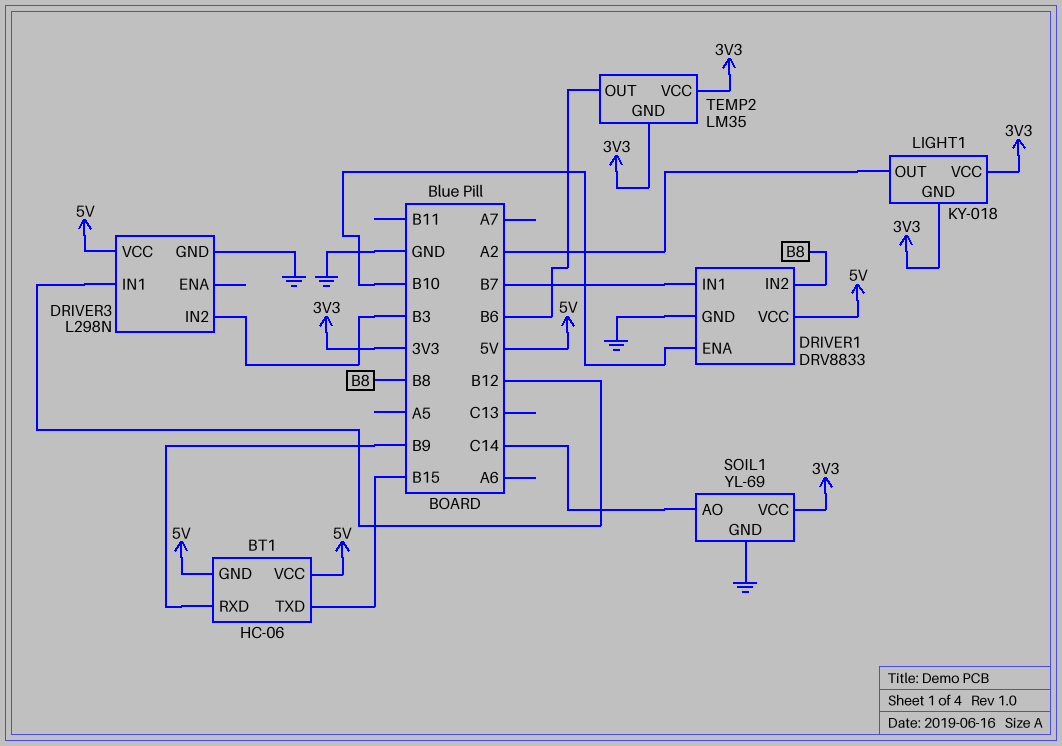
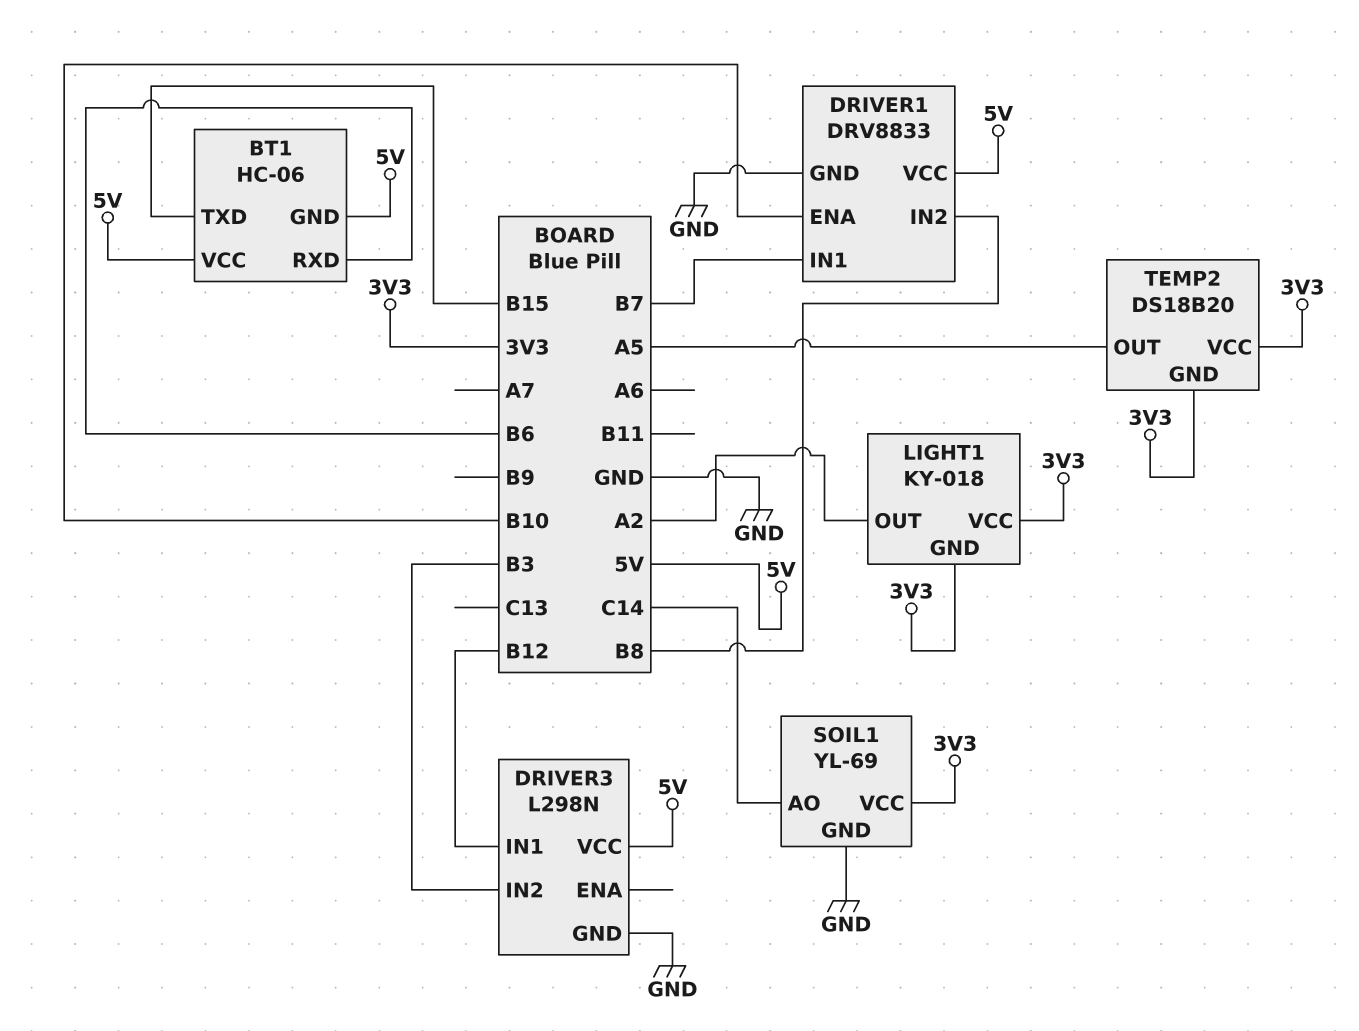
BT1 pin RXD: B9 -> B6
TEMP2: LM35 -> DS18B20
TEMP2 pin OUT: B6 -> A5

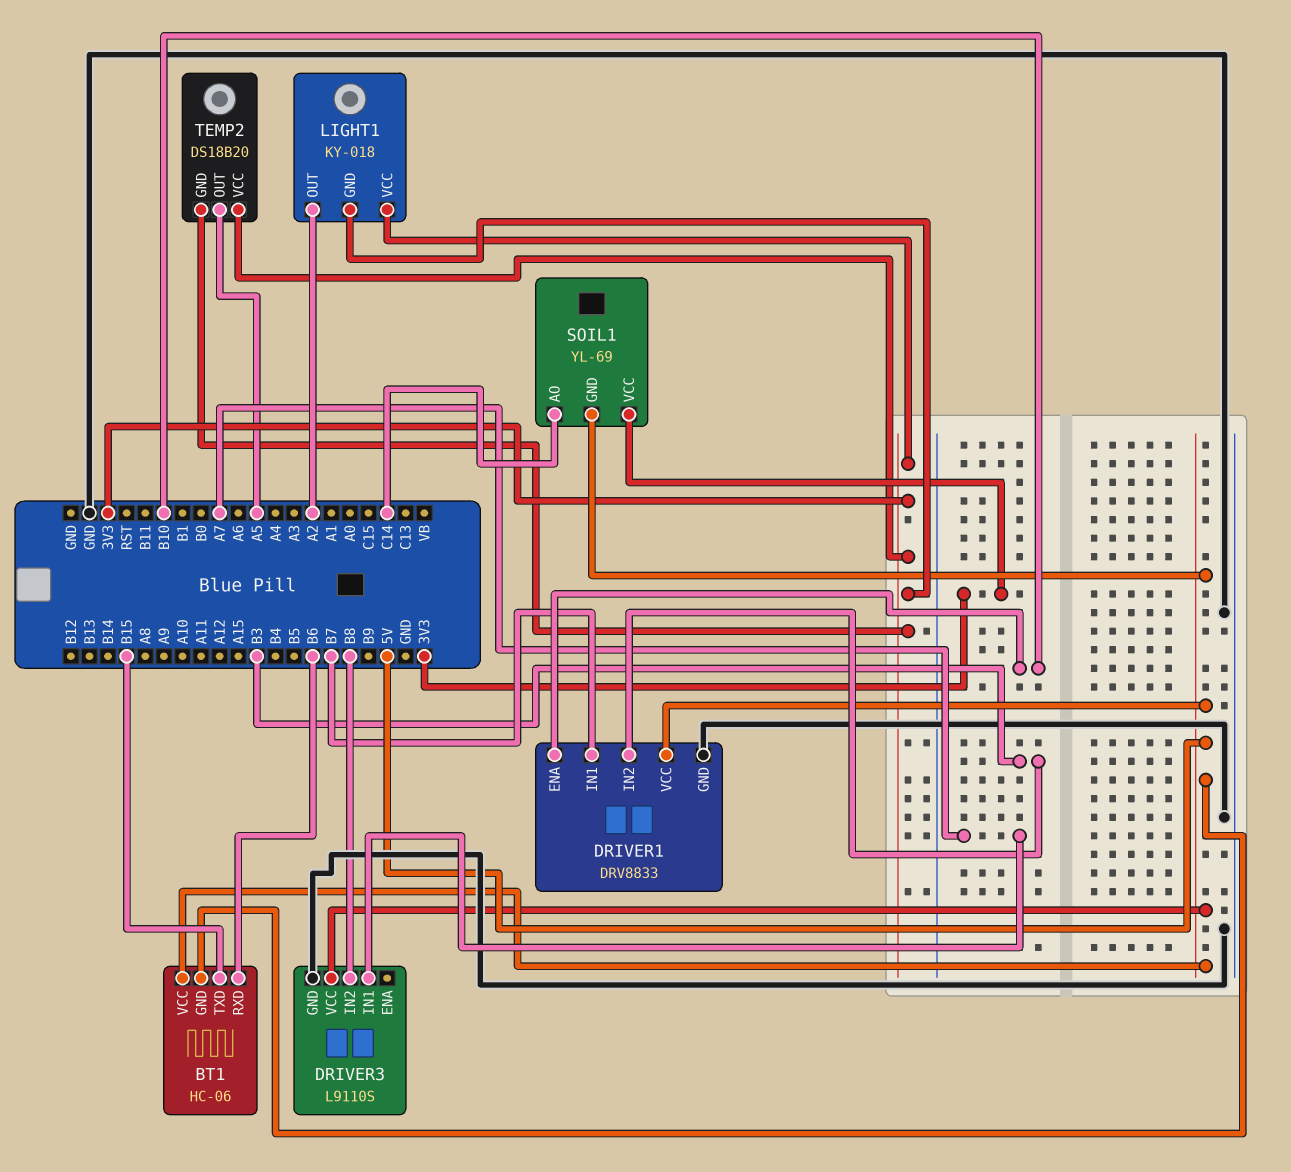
DRIVER1 pin IN2: B8 -> B3
DRIVER3: L298N -> L9110S
DRIVER3 pin IN1: B12 -> A7
DRIVER3 pin IN2: B3 -> B8
SOIL1 pin GND: GND -> 5V

